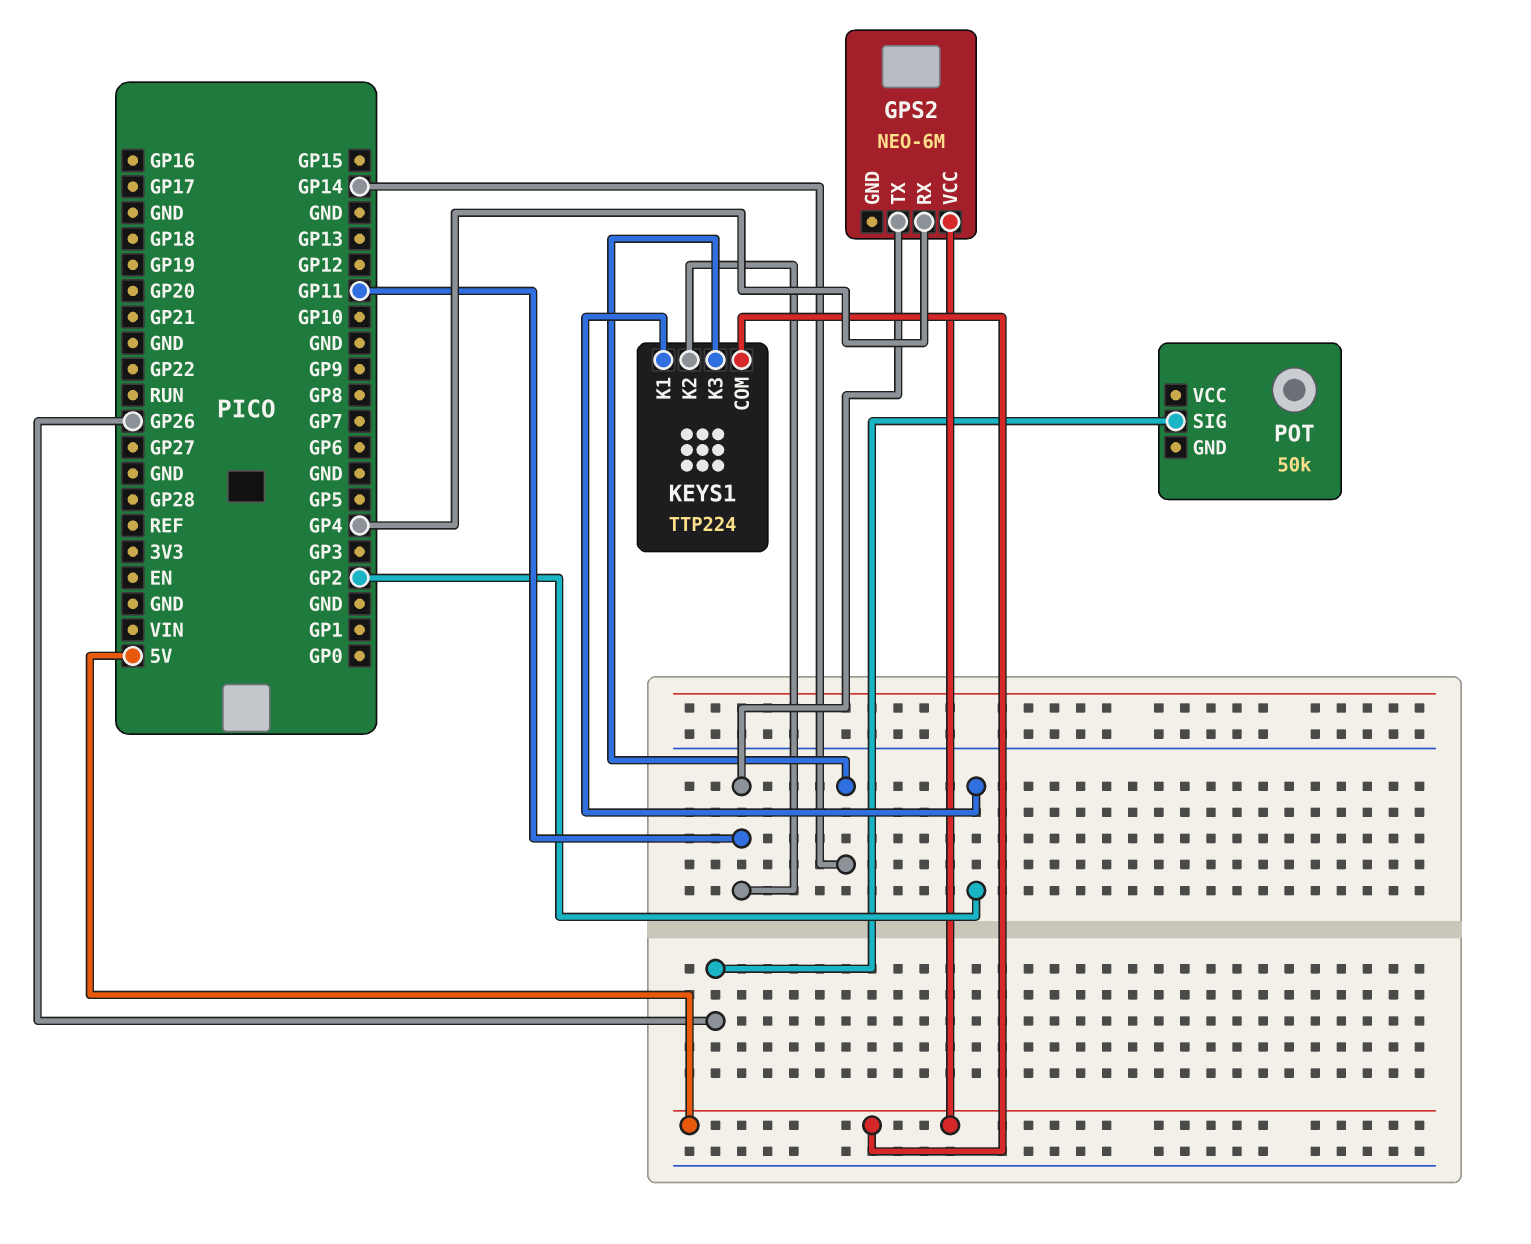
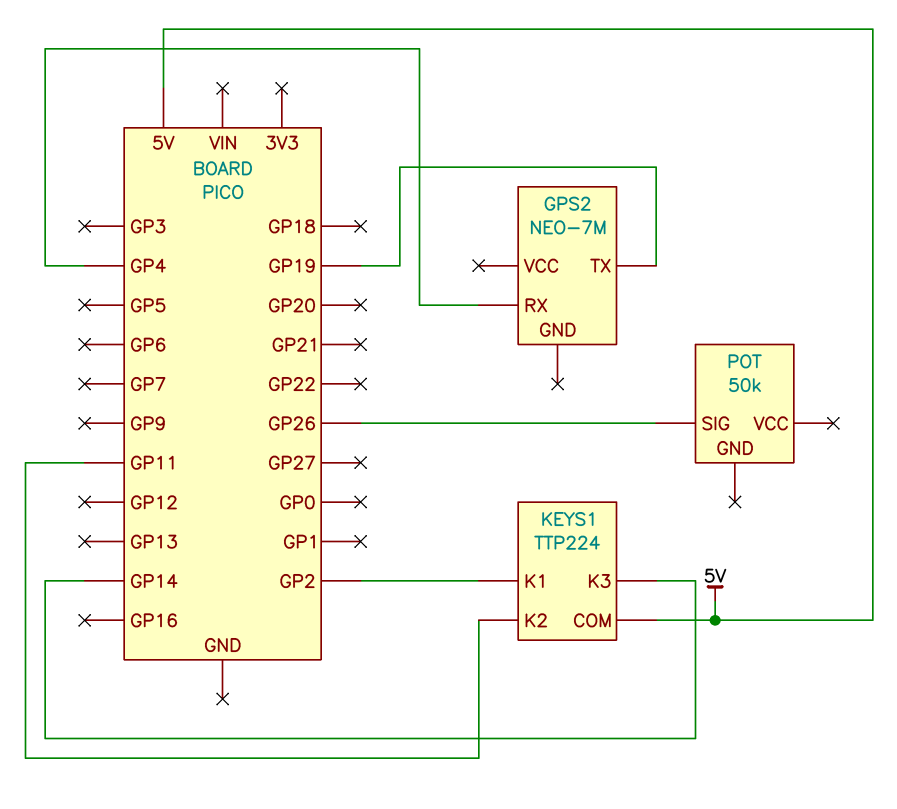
GPS2: NEO-6M -> NEO-7M
GPS2 pin TX: GP11 -> GP19
GPS2 pin VCC: 5V -> none

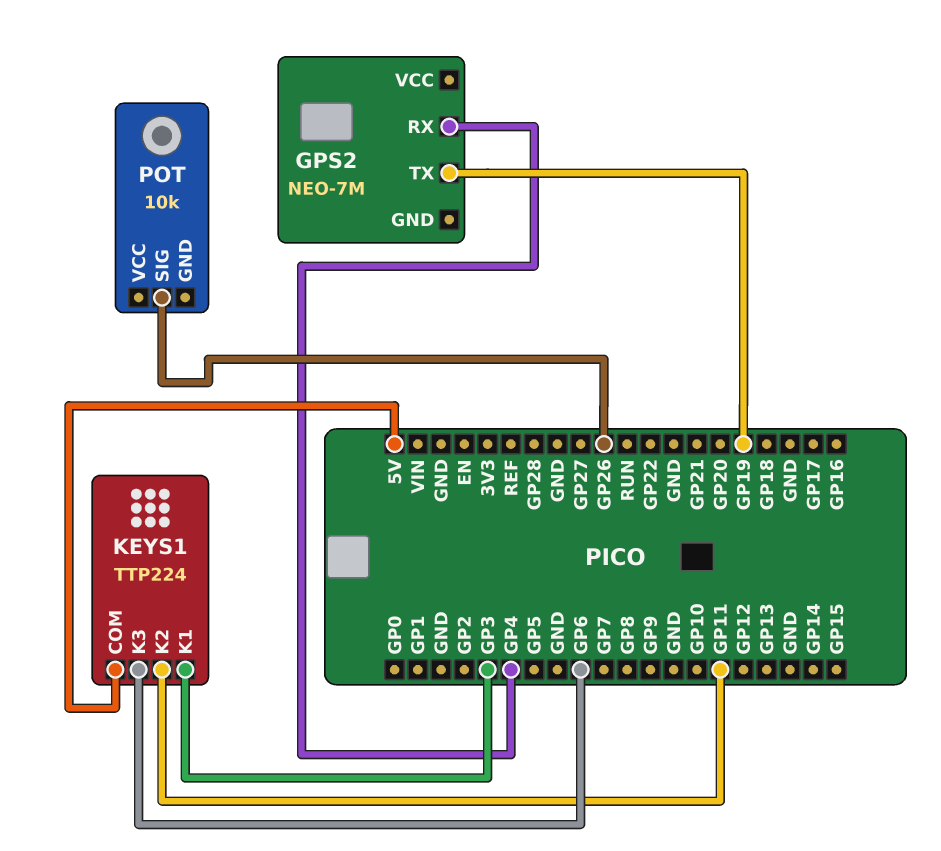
KEYS1 pin K1: GP2 -> GP3
KEYS1 pin K3: GP14 -> GP6
POT: 50k -> 10k

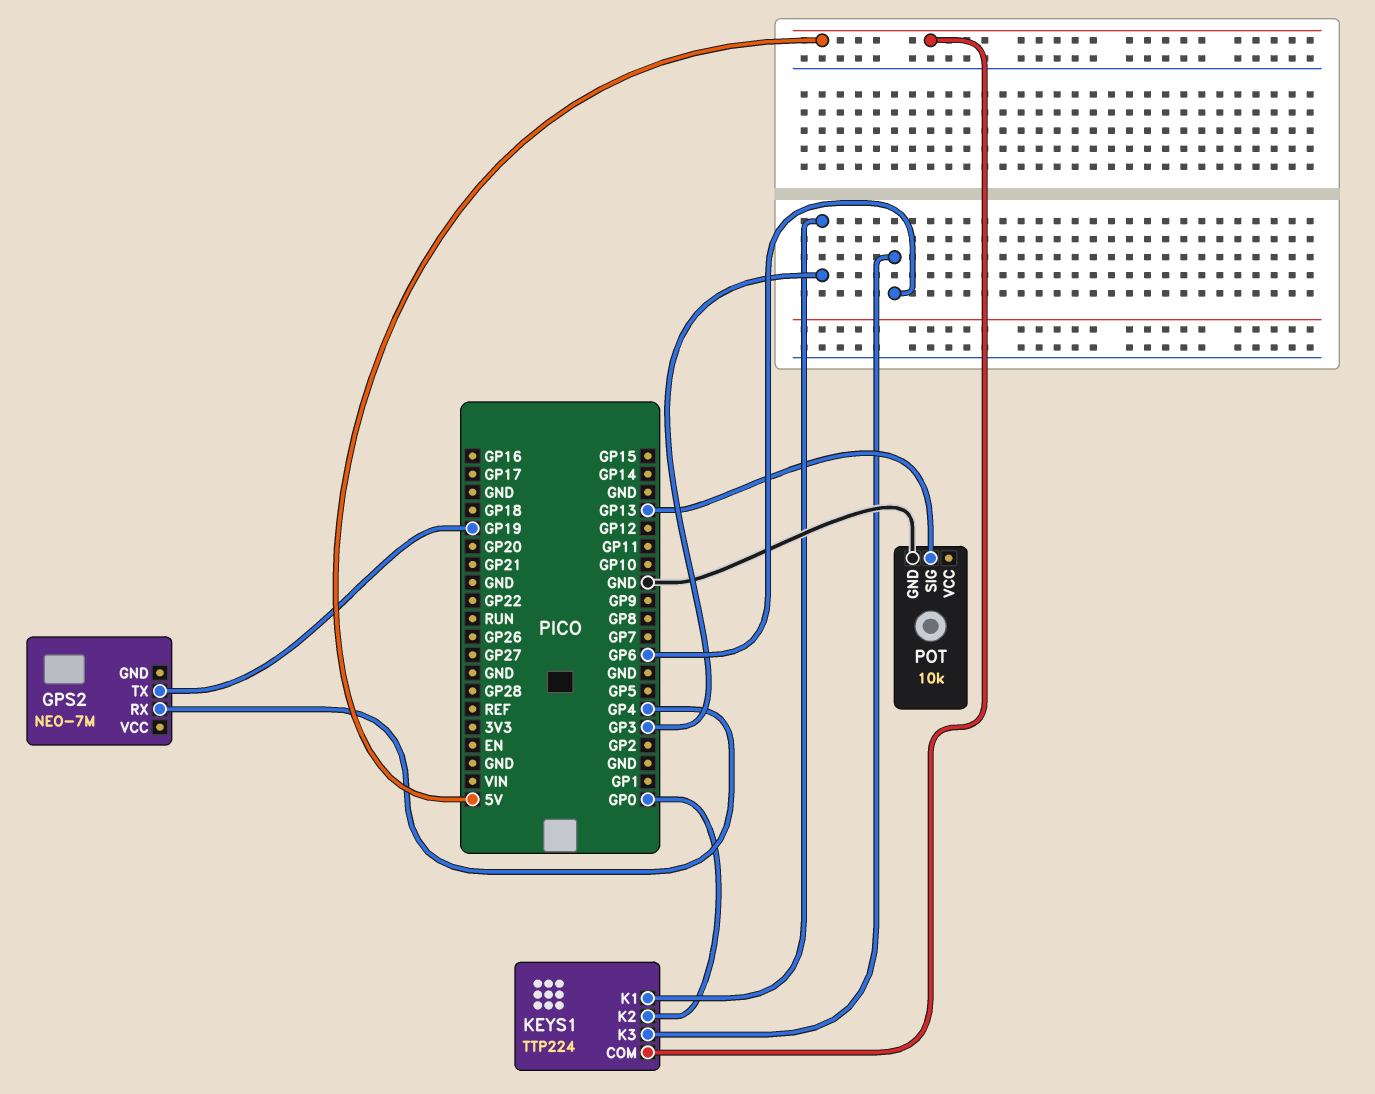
KEYS1 pin K2: GP11 -> GP0
POT pin GND: none -> GND
POT pin SIG: GP26 -> GP13

